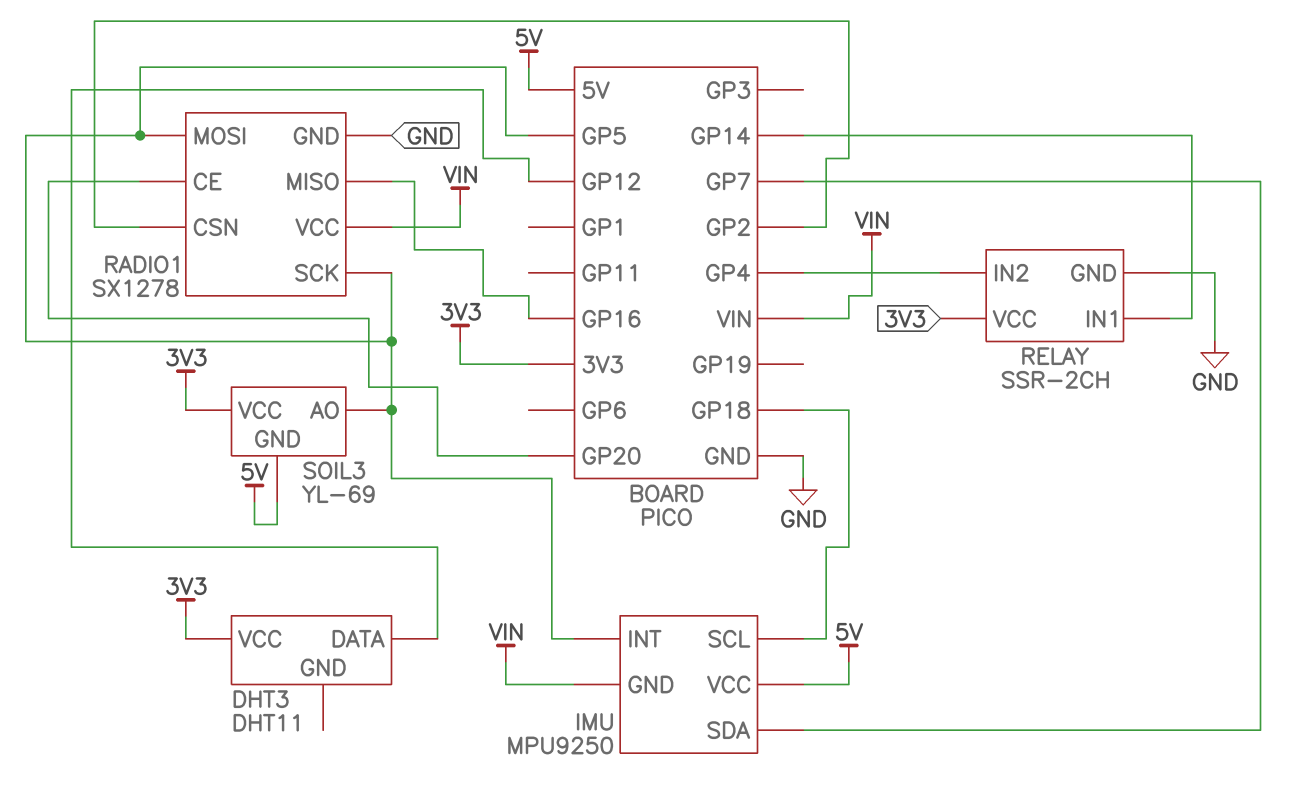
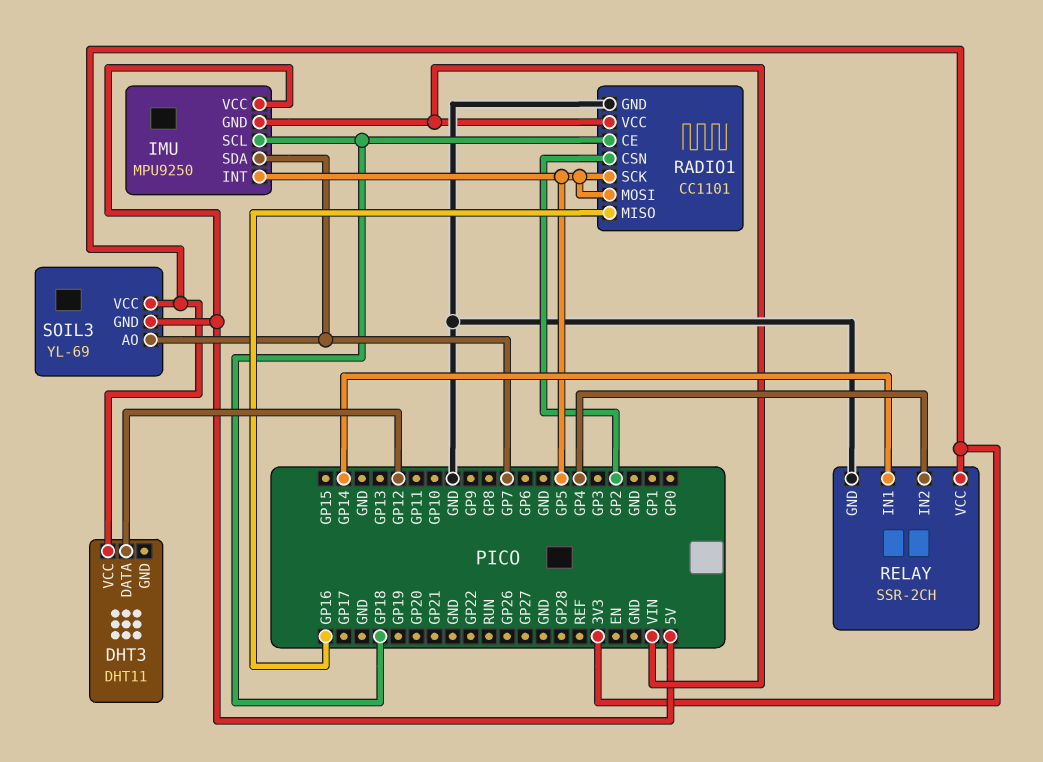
RADIO1: SX1278 -> CC1101
RADIO1 pin CE: GP20 -> GP18
SOIL3 pin AO: GP5 -> GP7

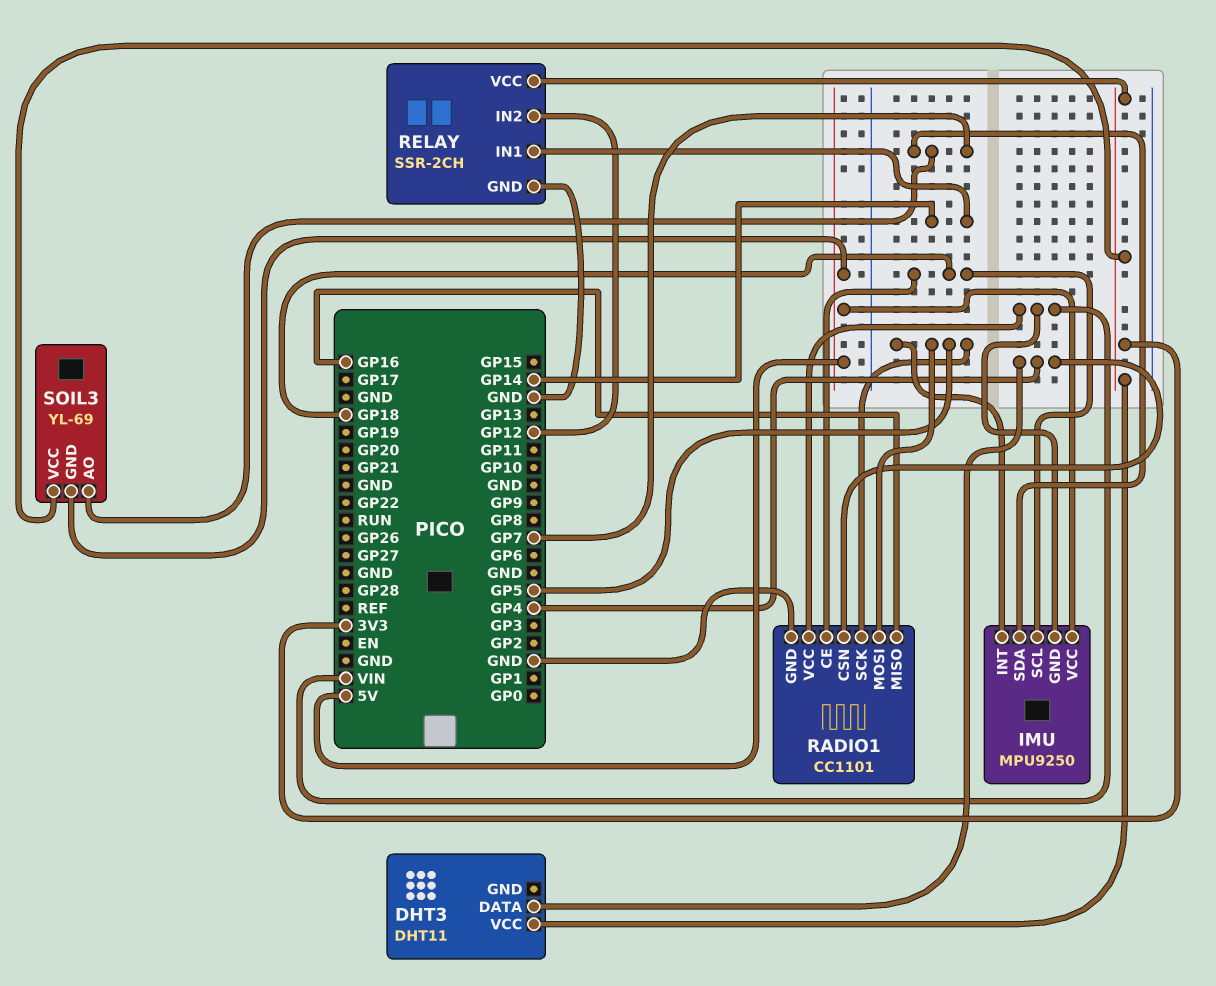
DHT3 pin DATA: GP12 -> GP4
RADIO1 pin CSN: GP2 -> GP4
RELAY pin IN2: GP4 -> GP12

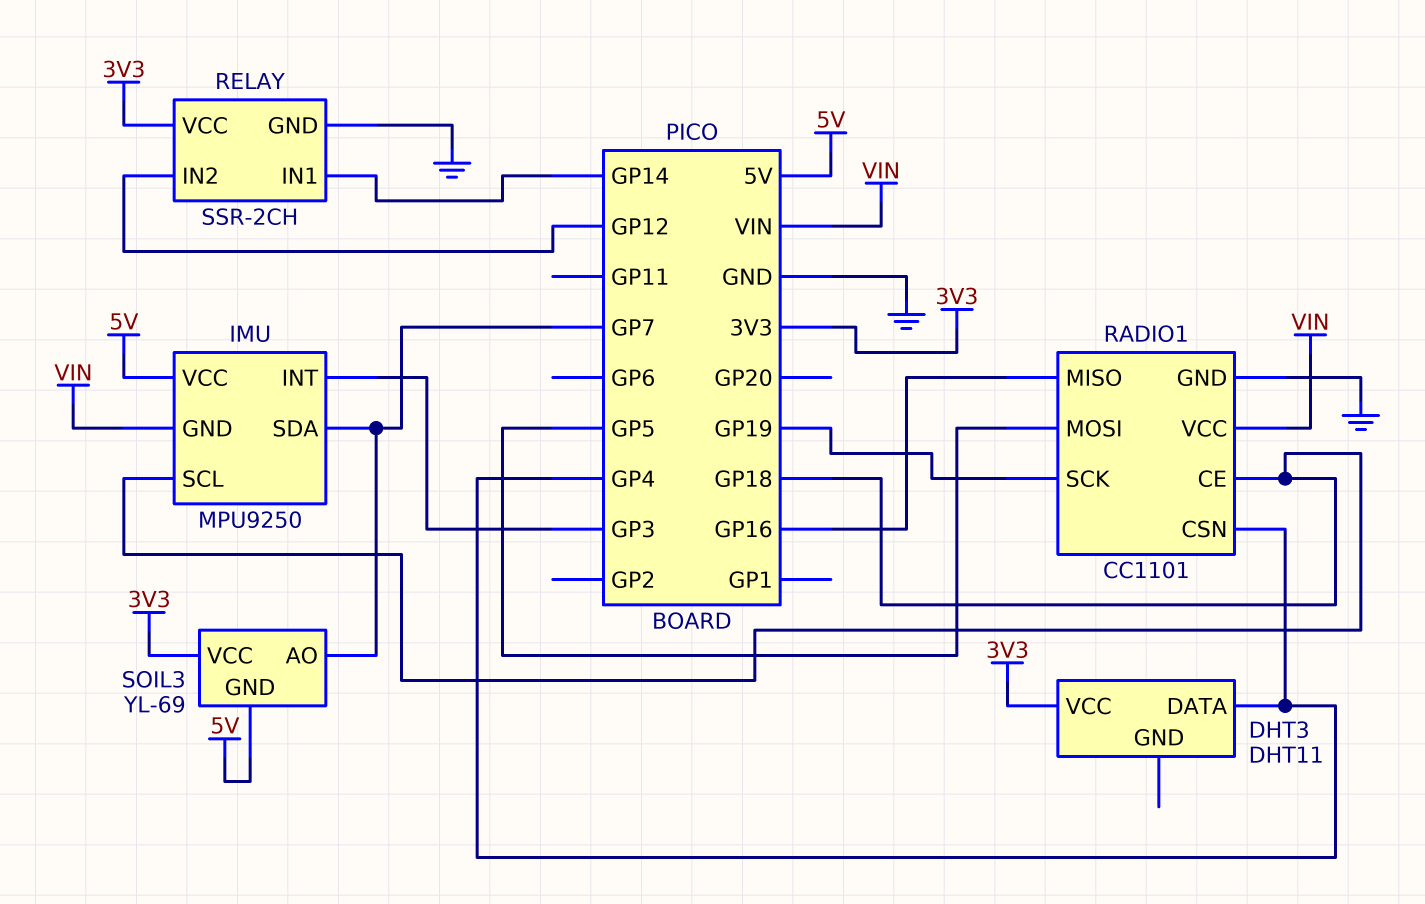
IMU pin INT: GP5 -> GP3
RADIO1 pin SCK: GP5 -> GP19

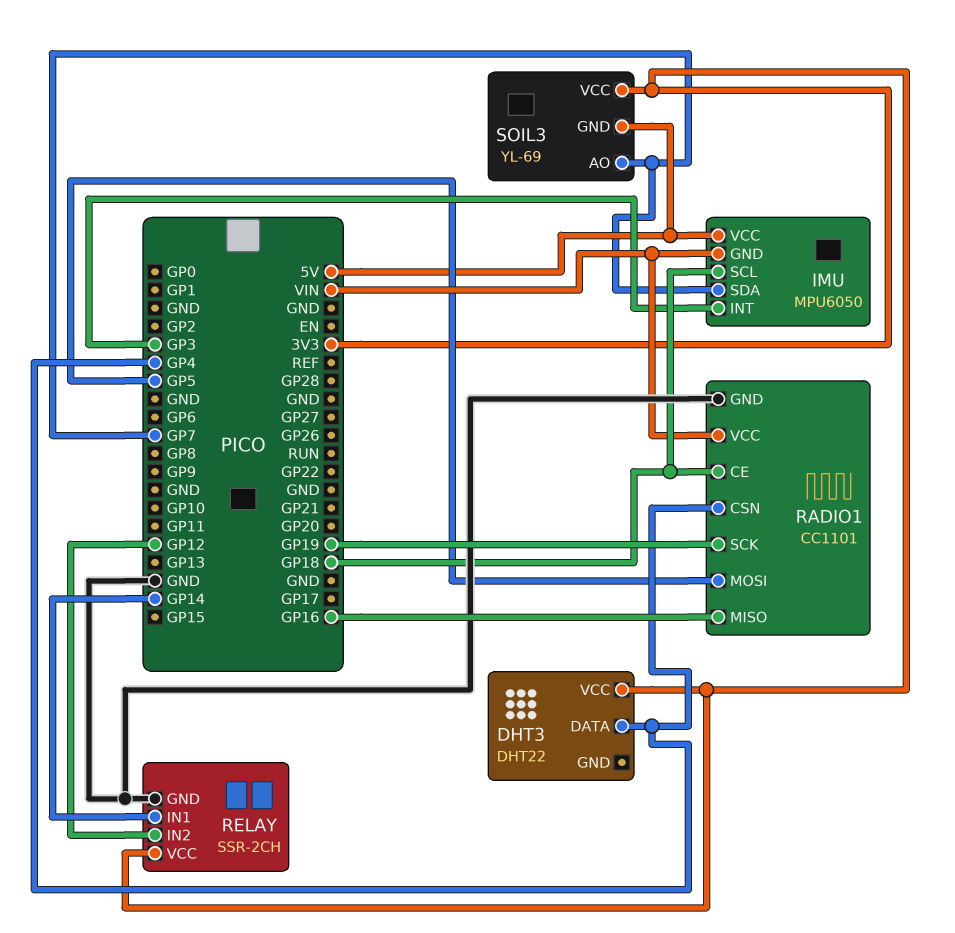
DHT3: DHT11 -> DHT22
IMU: MPU9250 -> MPU6050

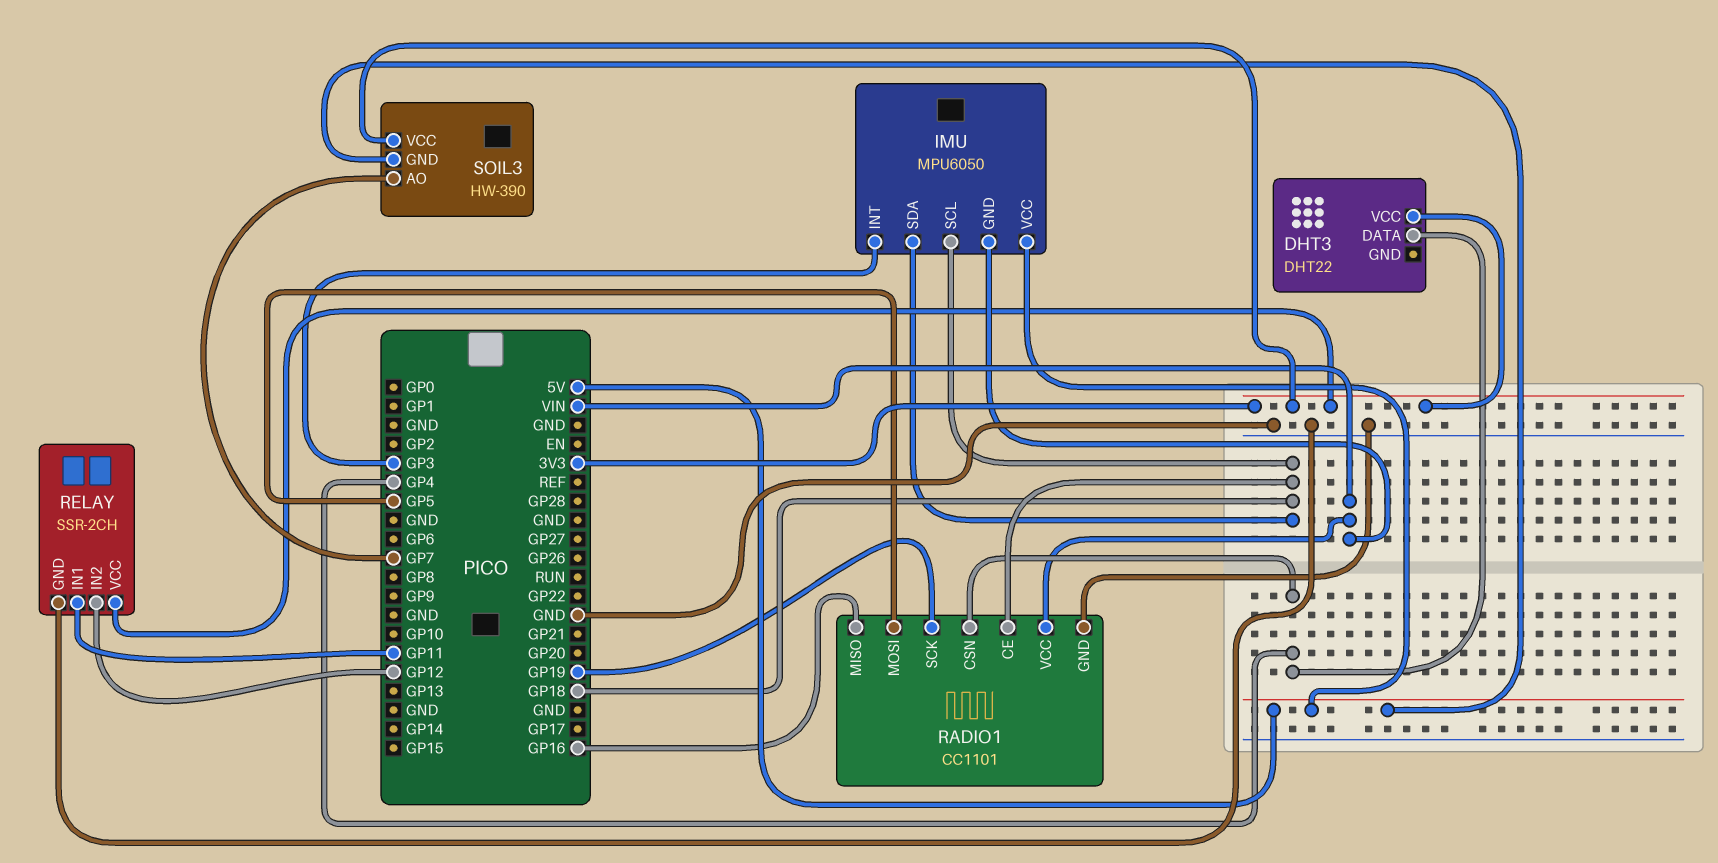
IMU pin SDA: GP7 -> GP18
RELAY pin IN1: GP14 -> GP11
SOIL3: YL-69 -> HW-390

